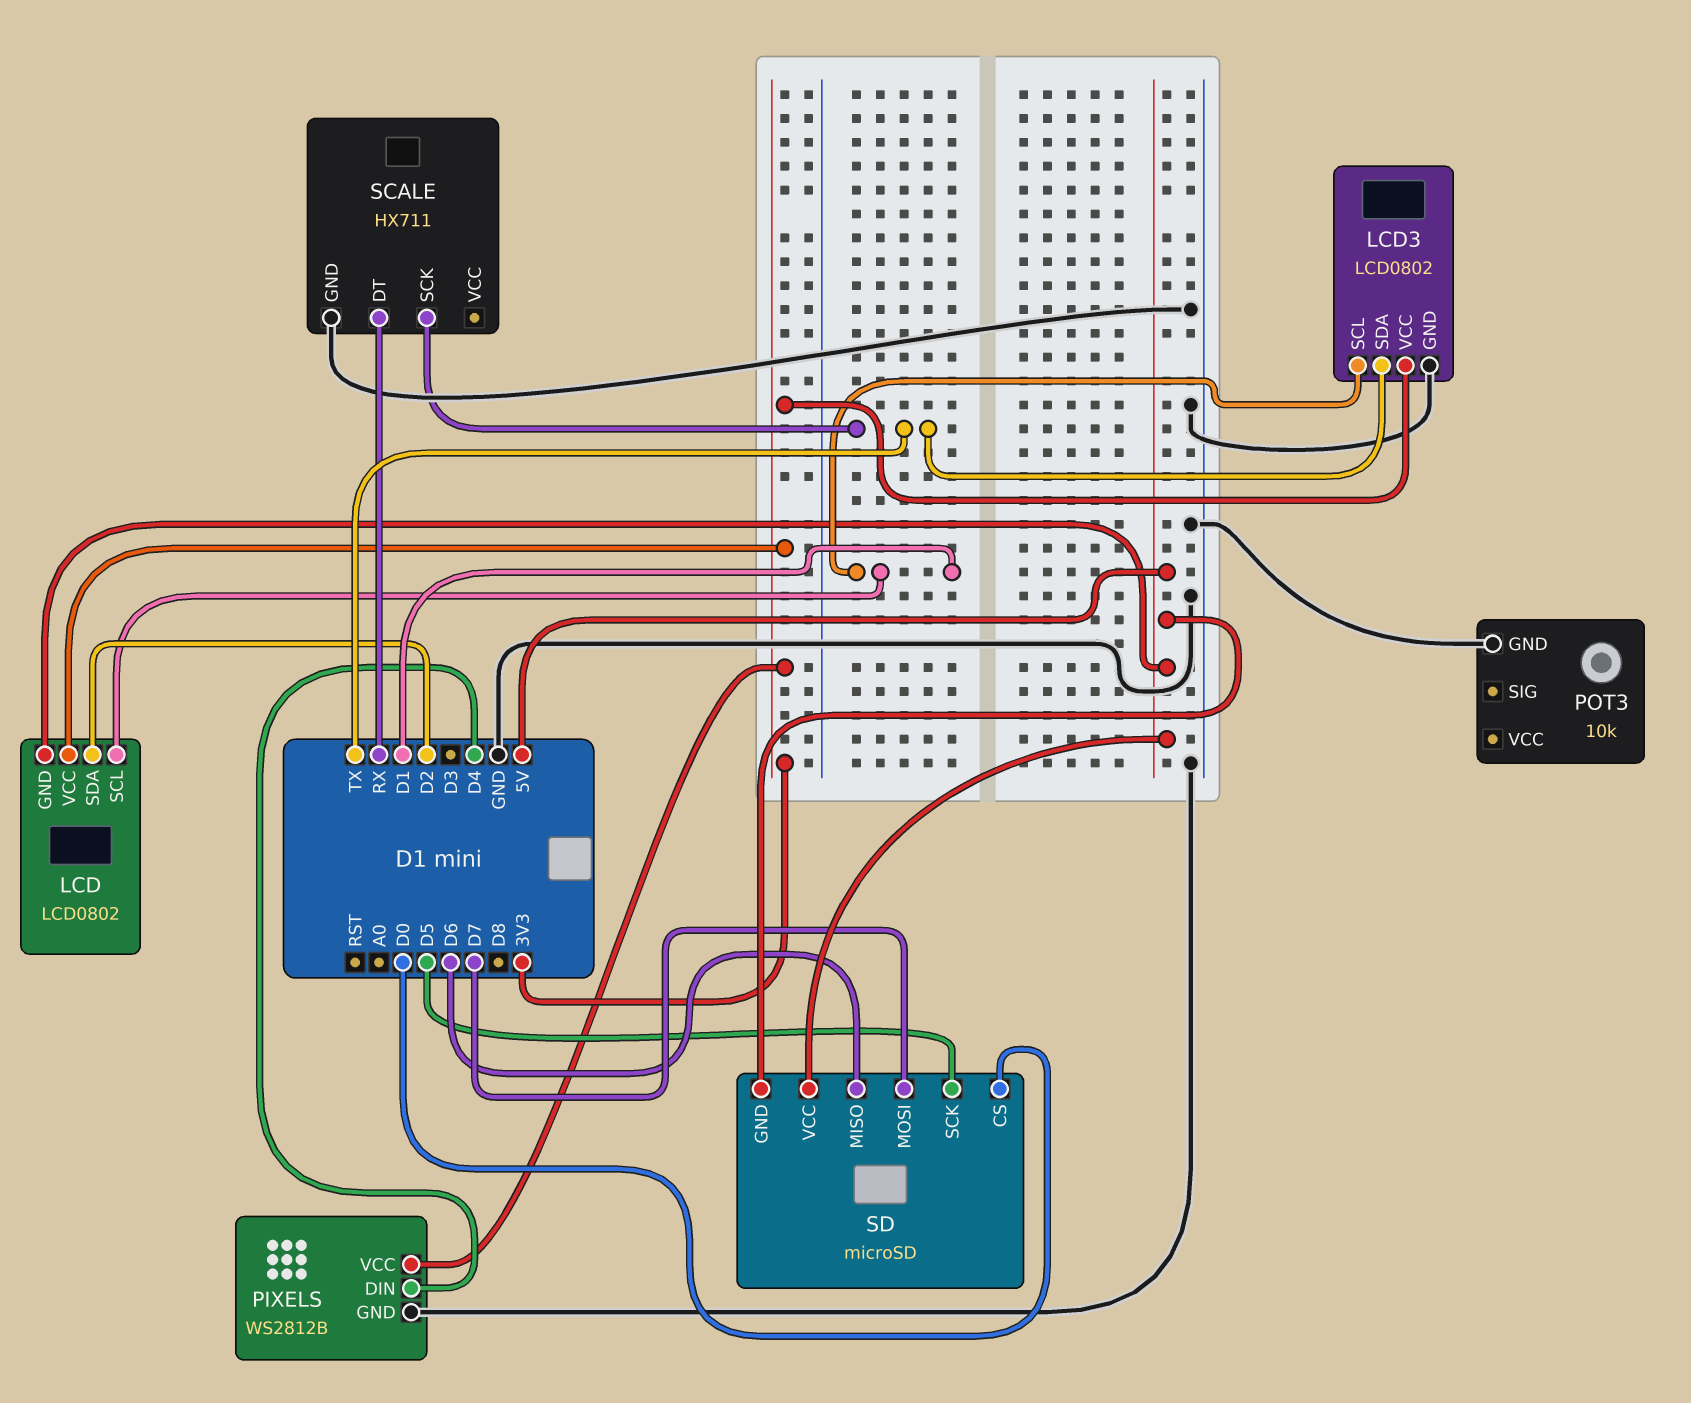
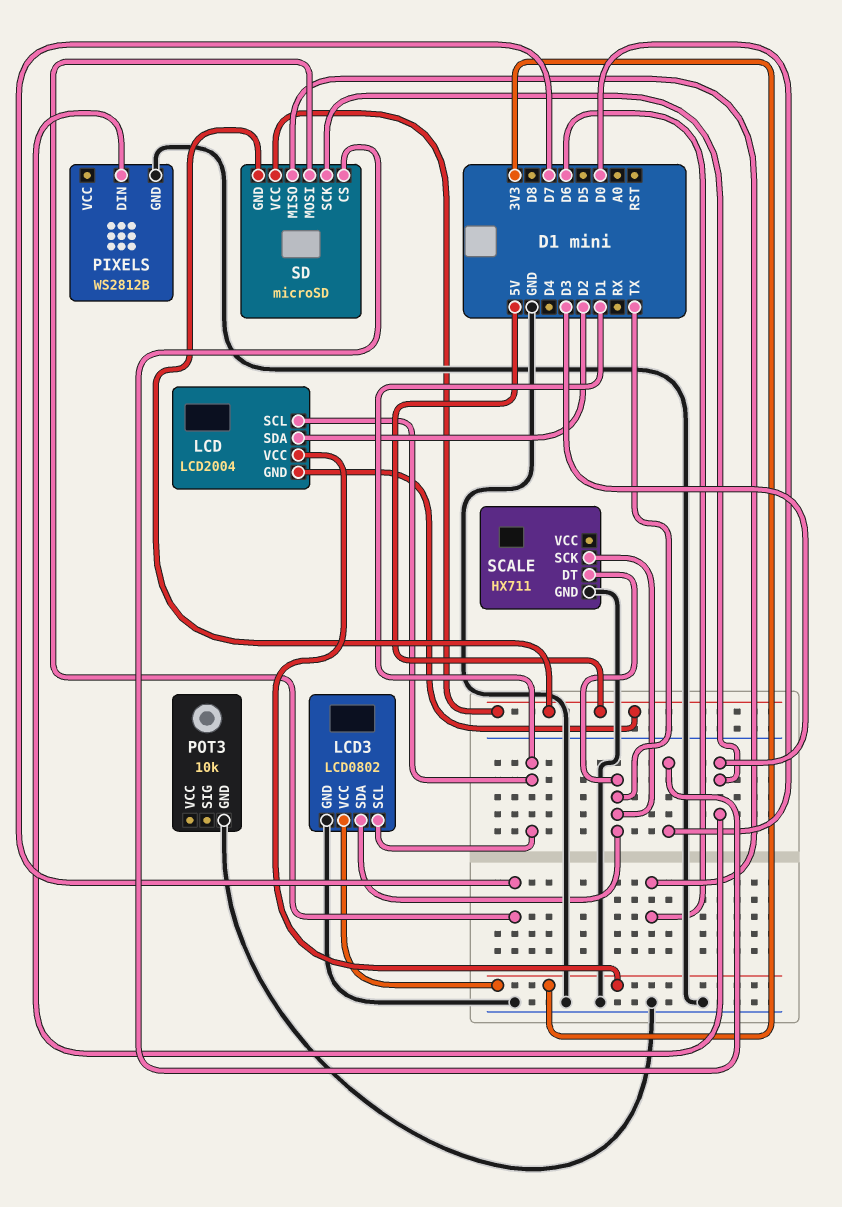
LCD: LCD0802 -> LCD2004
PIXELS pin DIN: D4 -> D3
PIXELS pin VCC: 3V3 -> none
SCALE pin DT: RX -> TX
SD pin SCK: D5 -> D3

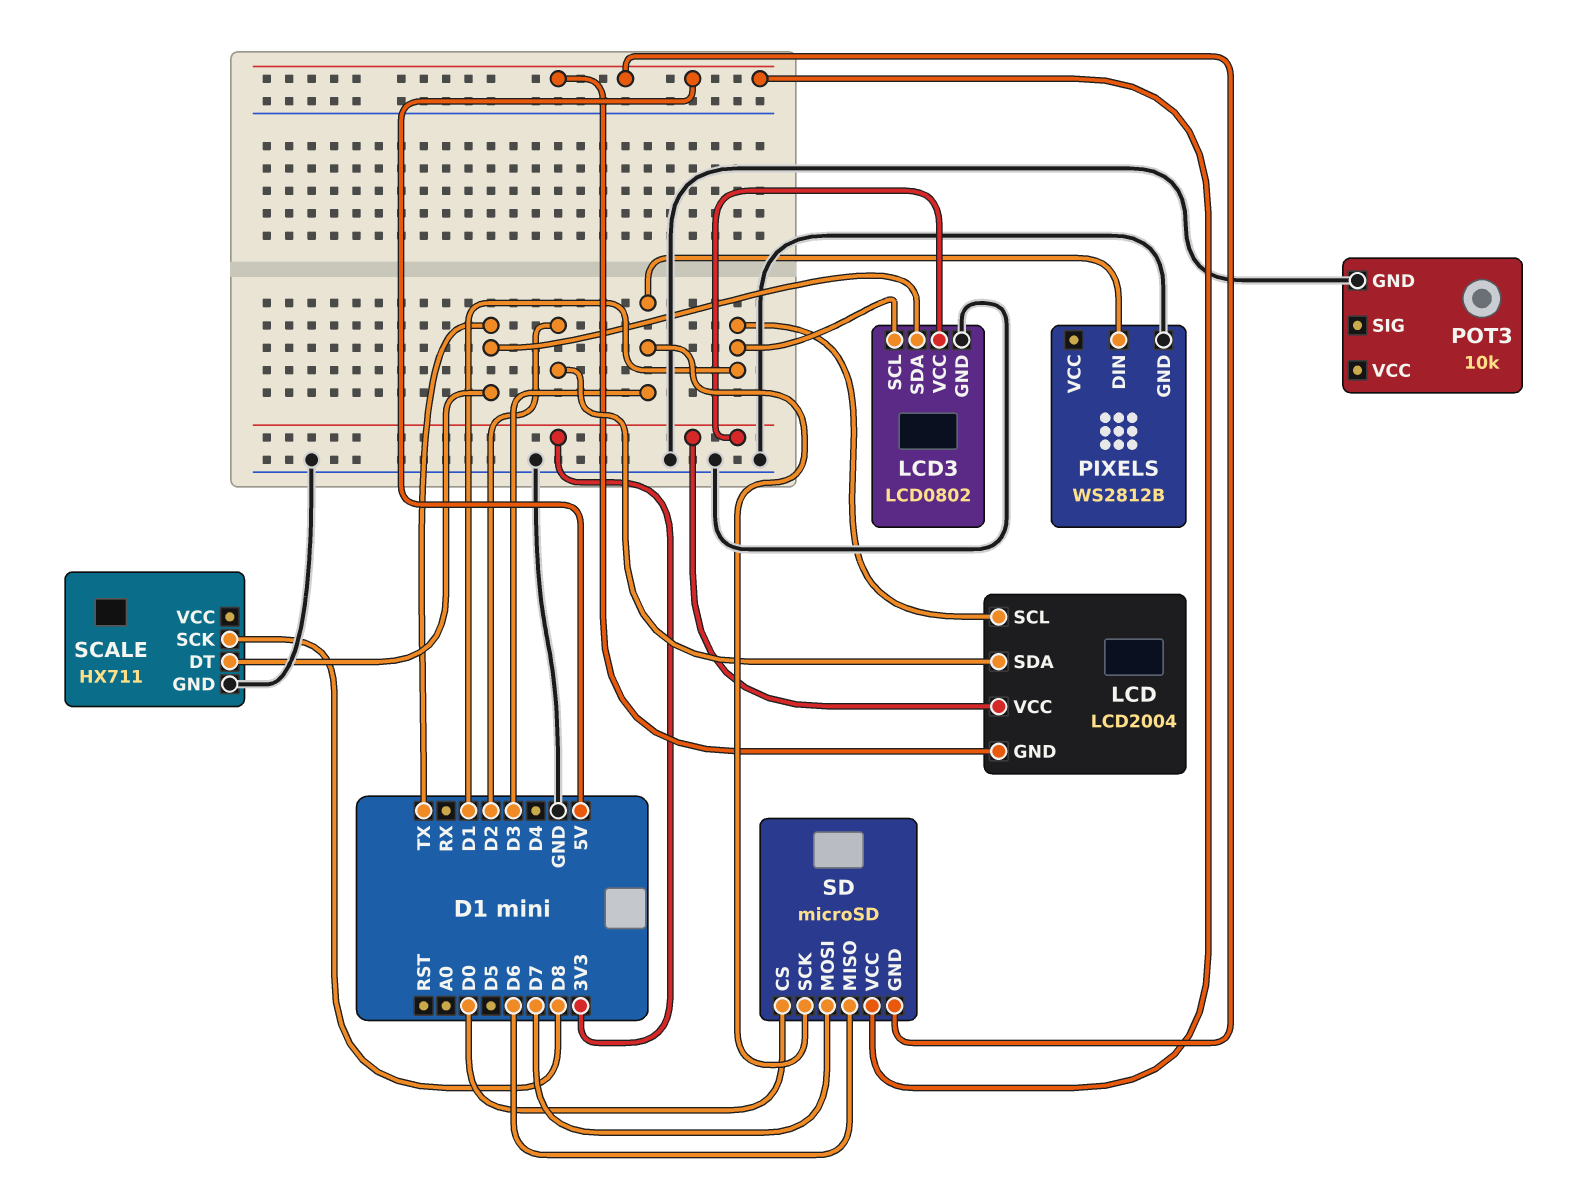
SCALE pin SCK: TX -> D8

